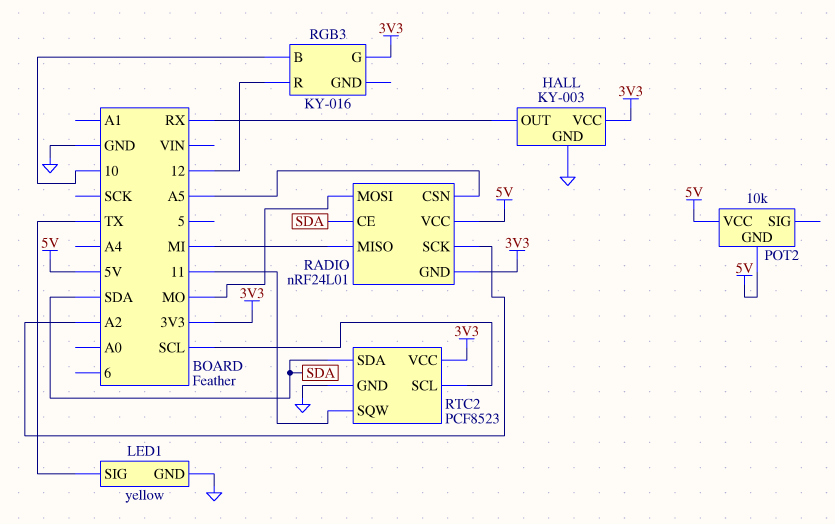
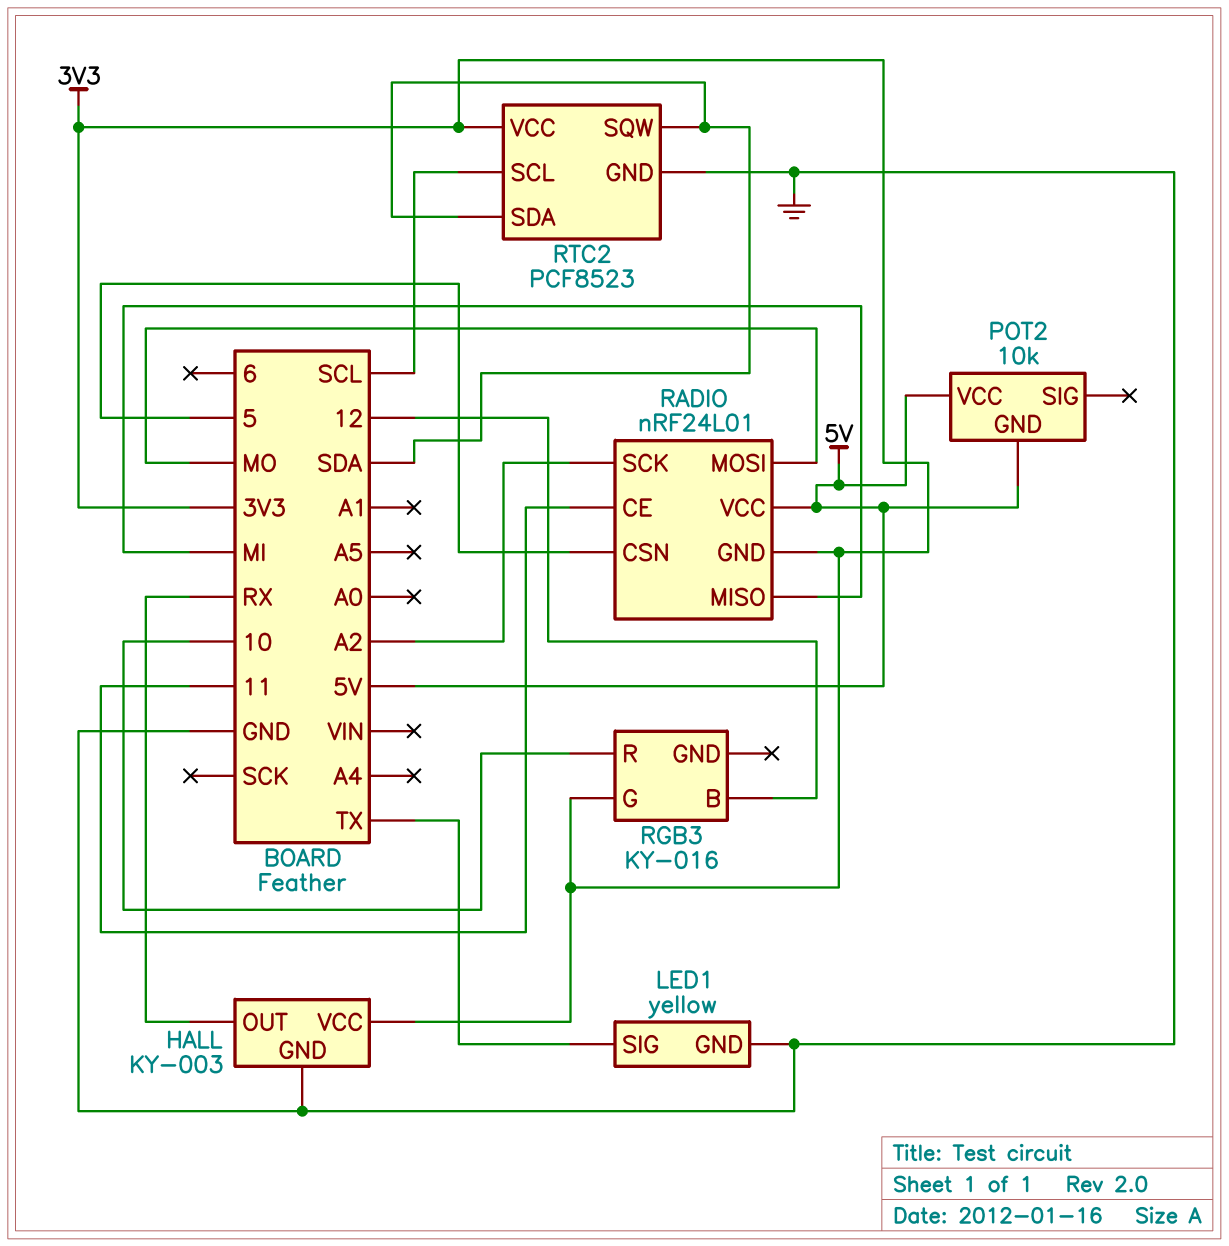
RADIO pin CE: SDA -> 11
RADIO pin CSN: A5 -> 5
RGB3 pin B: 10 -> 12
RGB3 pin R: 12 -> 10
RTC2 pin SQW: 11 -> SDA

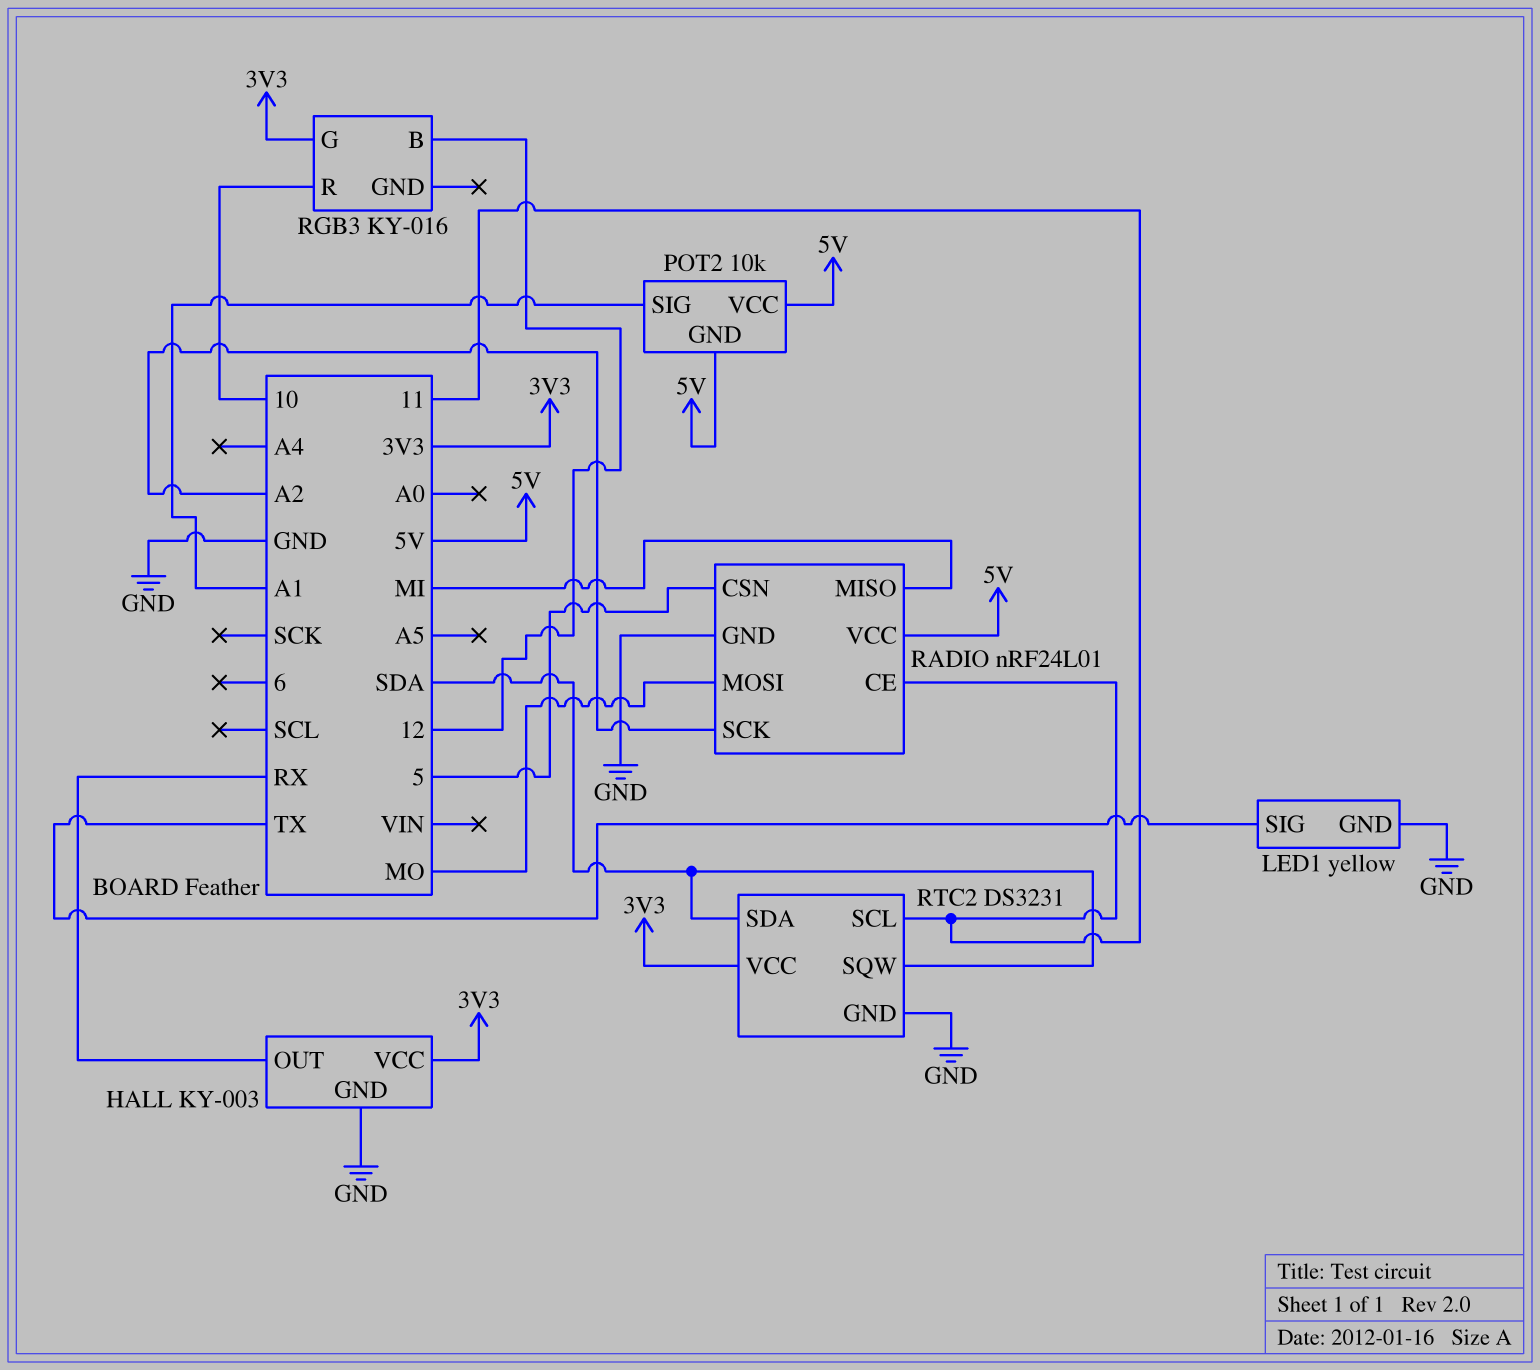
POT2 pin SIG: none -> A1
RADIO pin GND: 3V3 -> GND
RTC2: PCF8523 -> DS3231
RTC2 pin SCL: SCL -> 11

